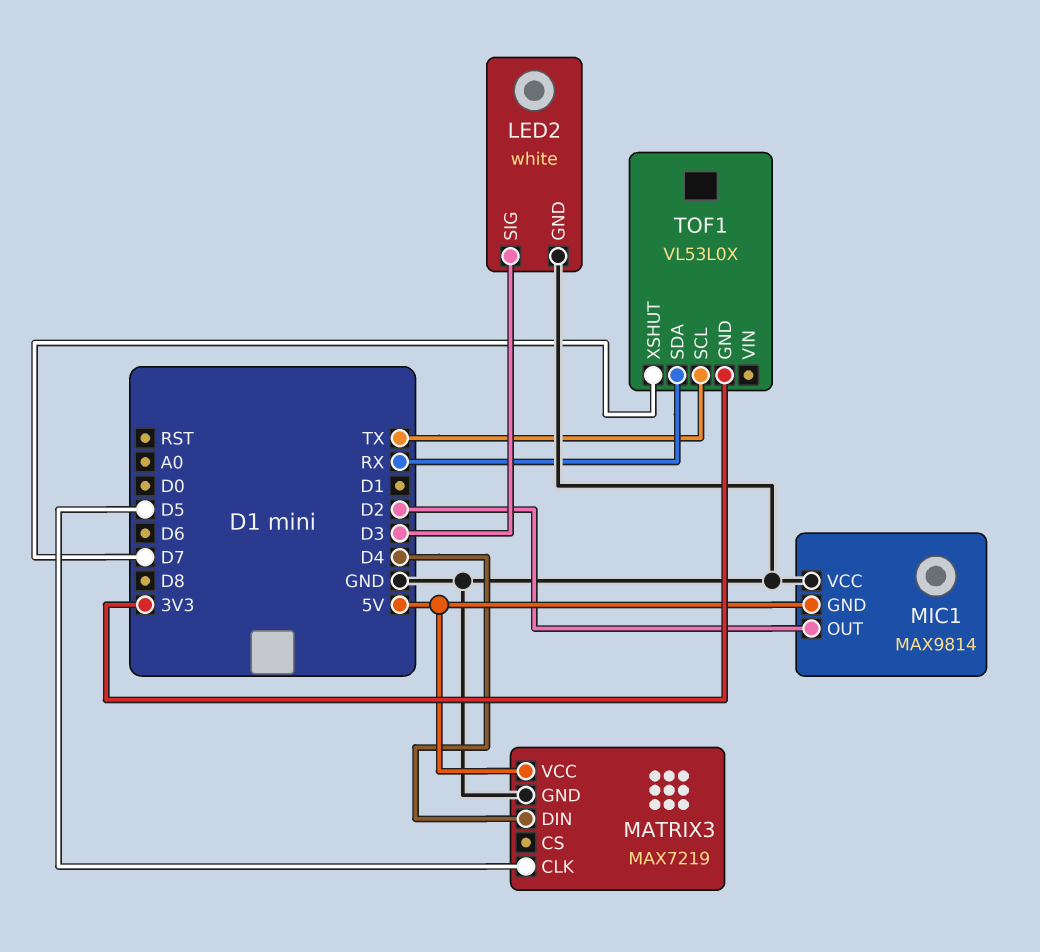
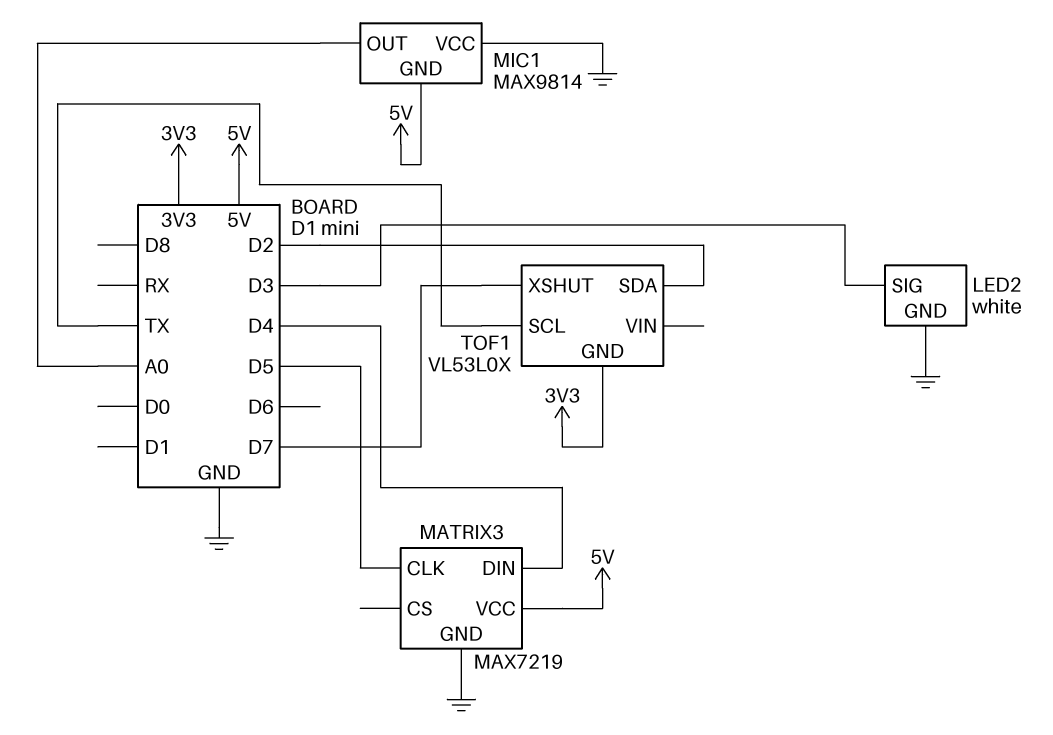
MIC1 pin OUT: D2 -> A0
TOF1 pin SDA: RX -> D2

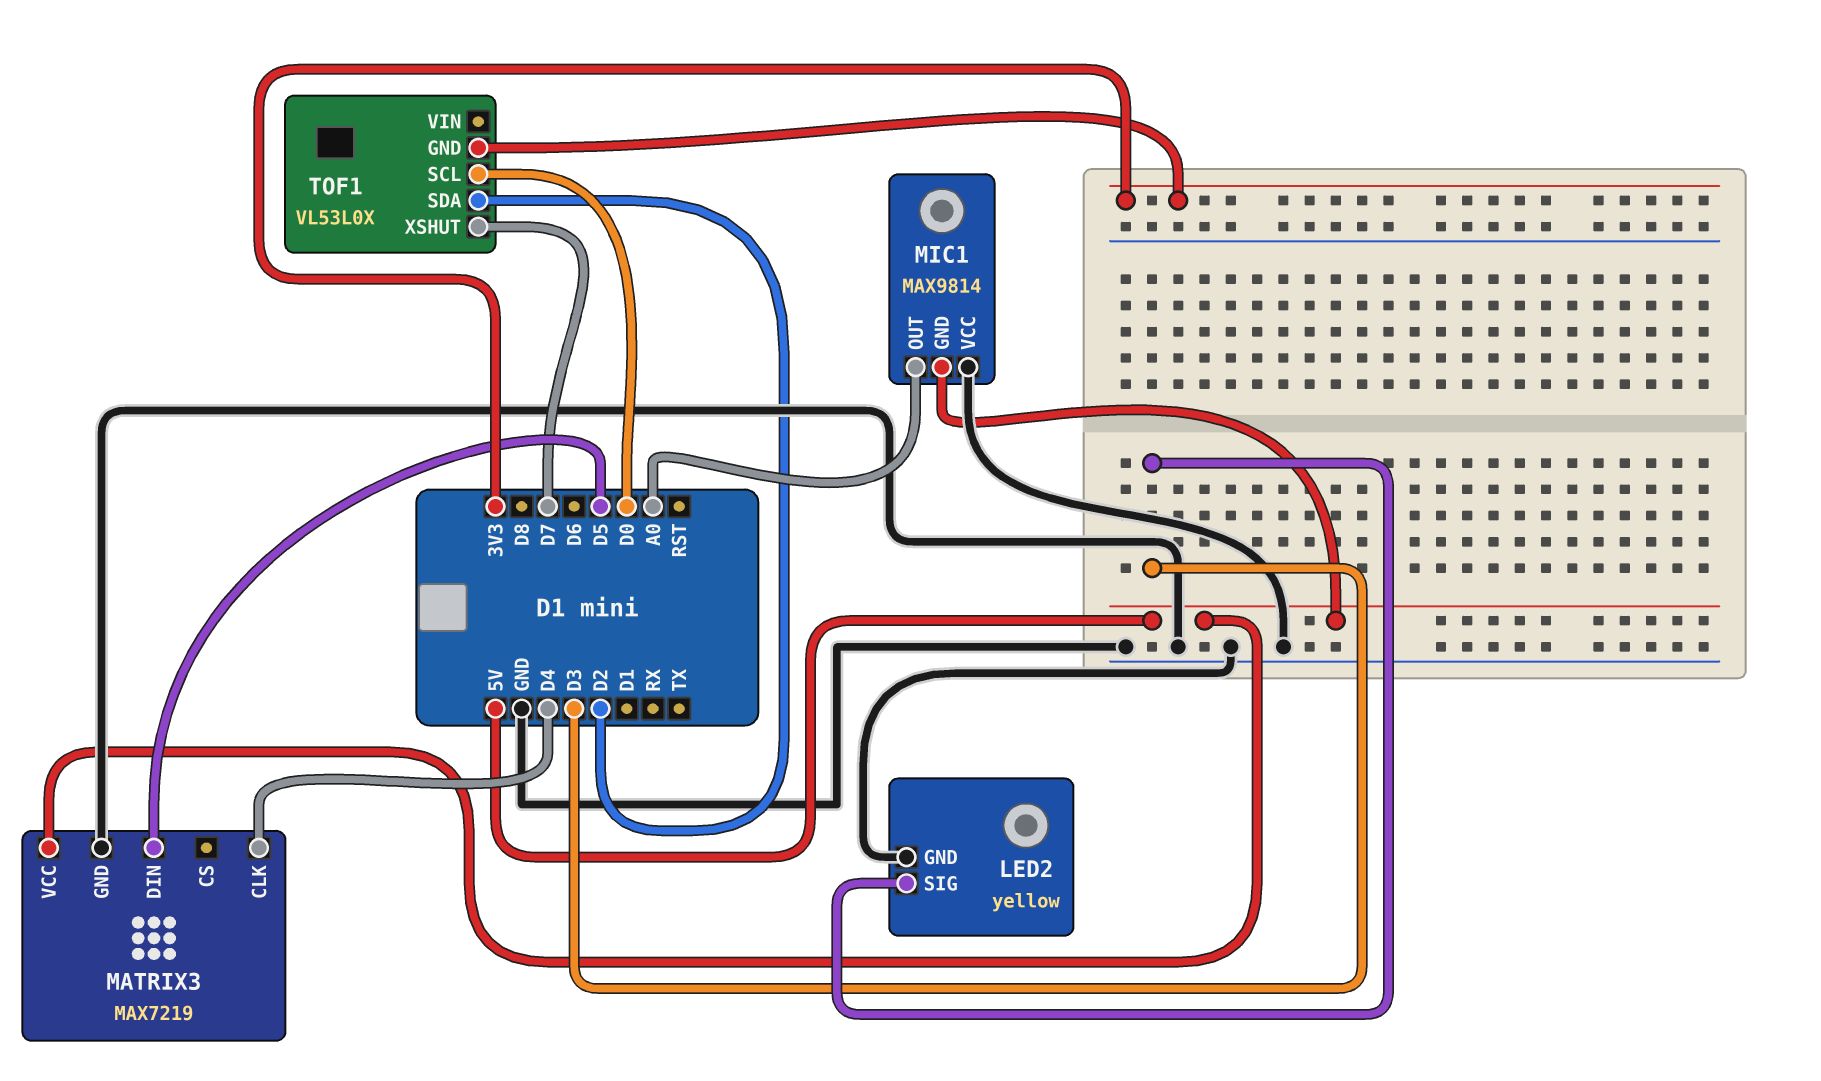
LED2: white -> yellow
MATRIX3 pin CLK: D5 -> D4
MATRIX3 pin DIN: D4 -> D5
TOF1 pin SCL: TX -> D0

